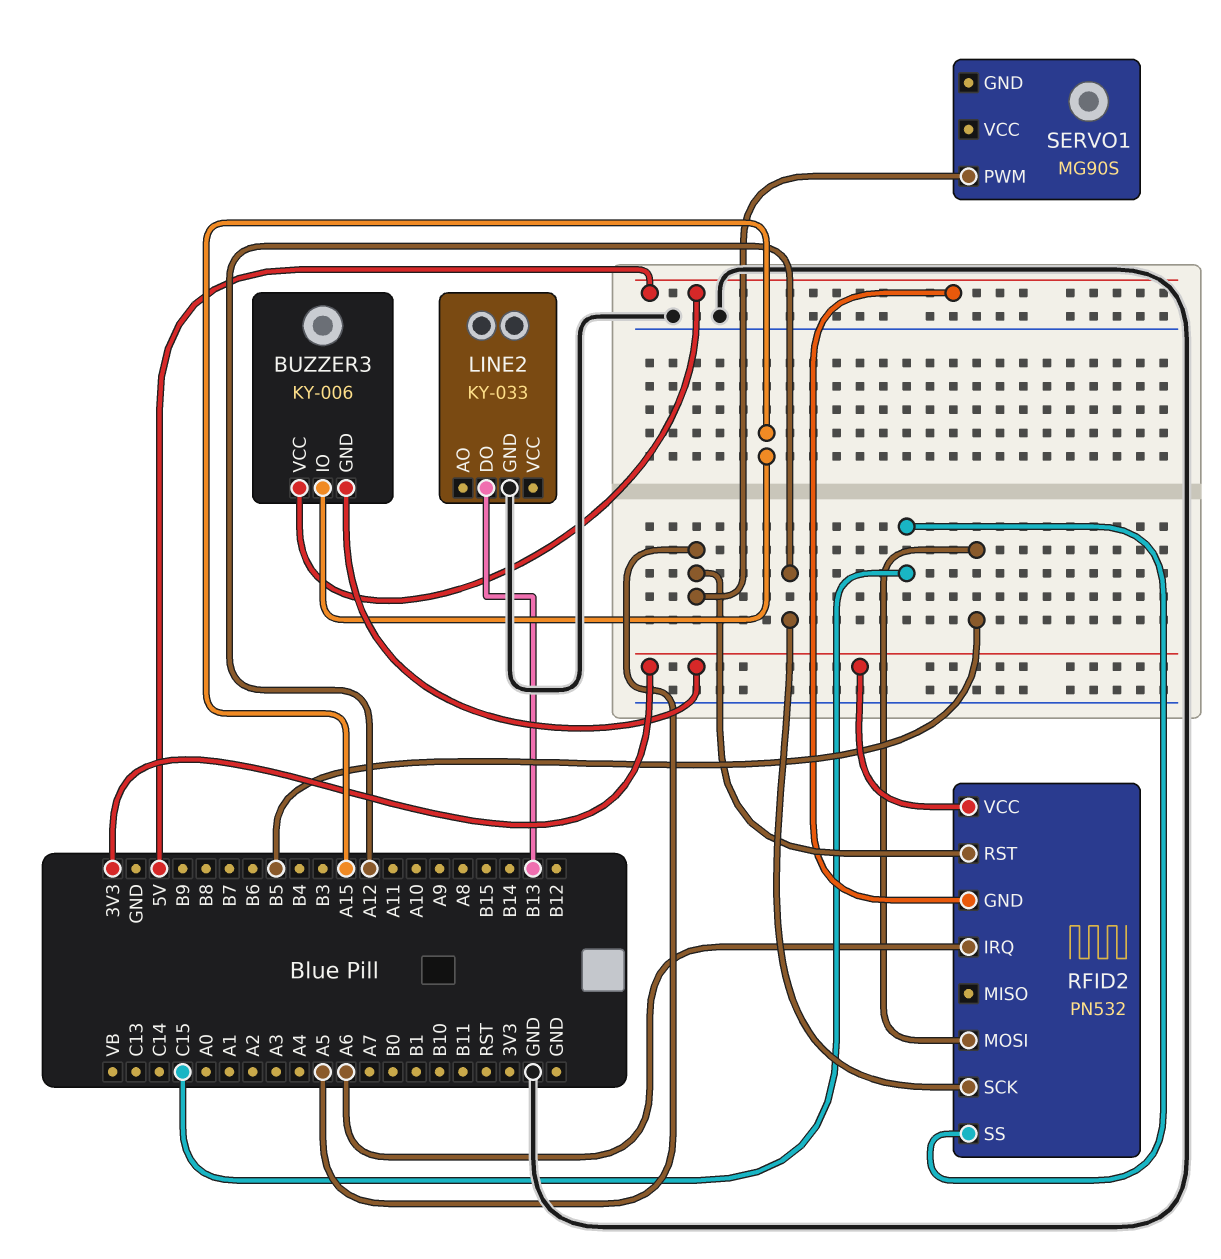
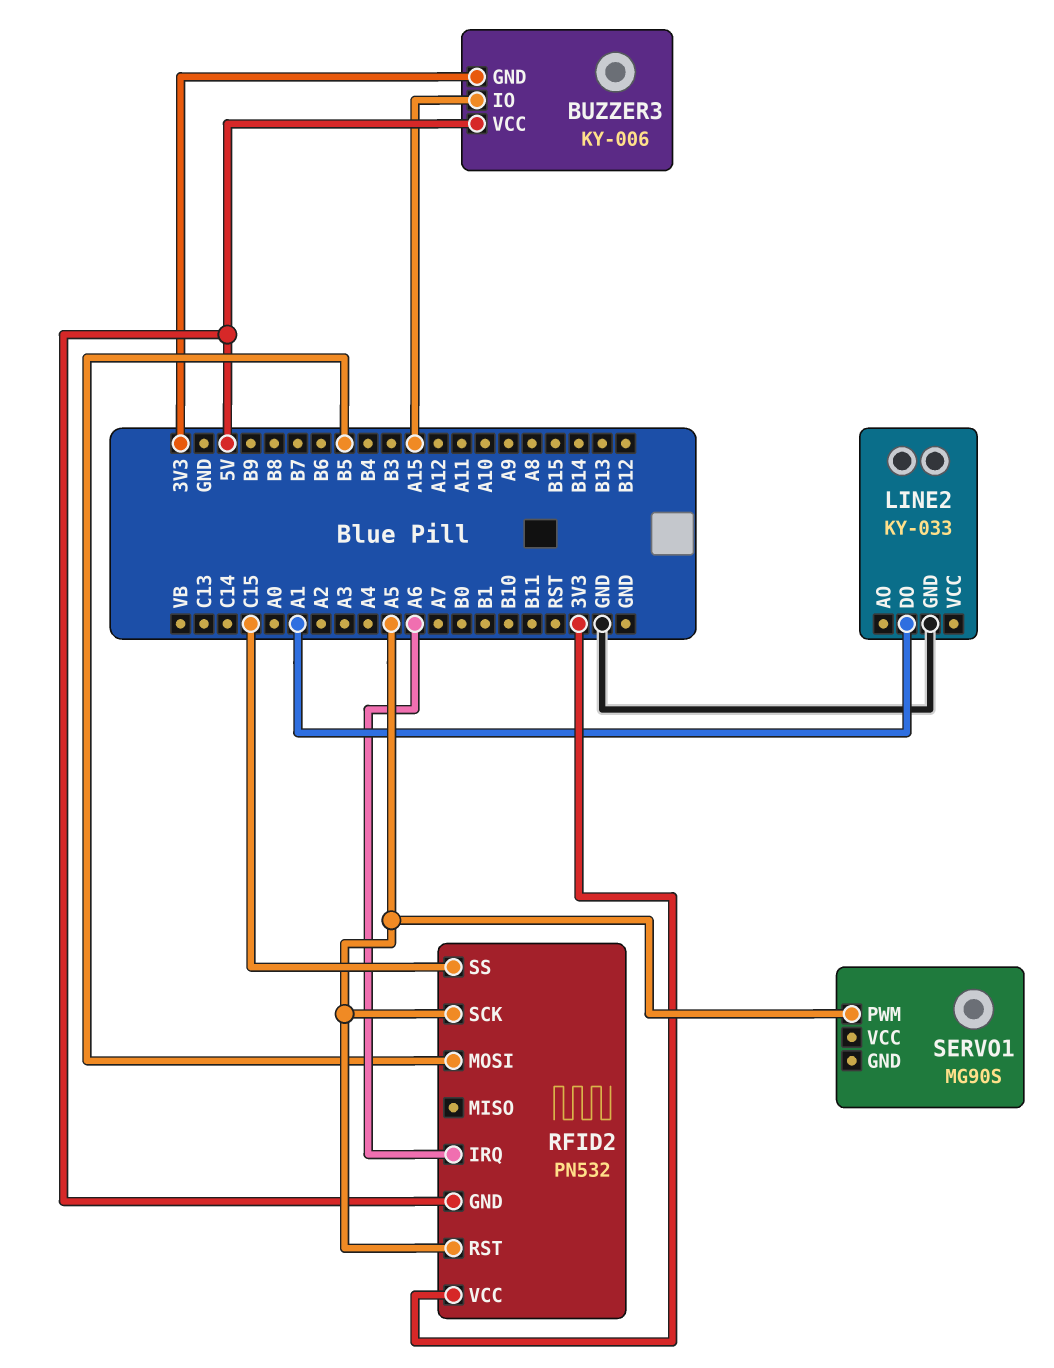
LINE2 pin DO: B13 -> A1
RFID2 pin SCK: A12 -> A5

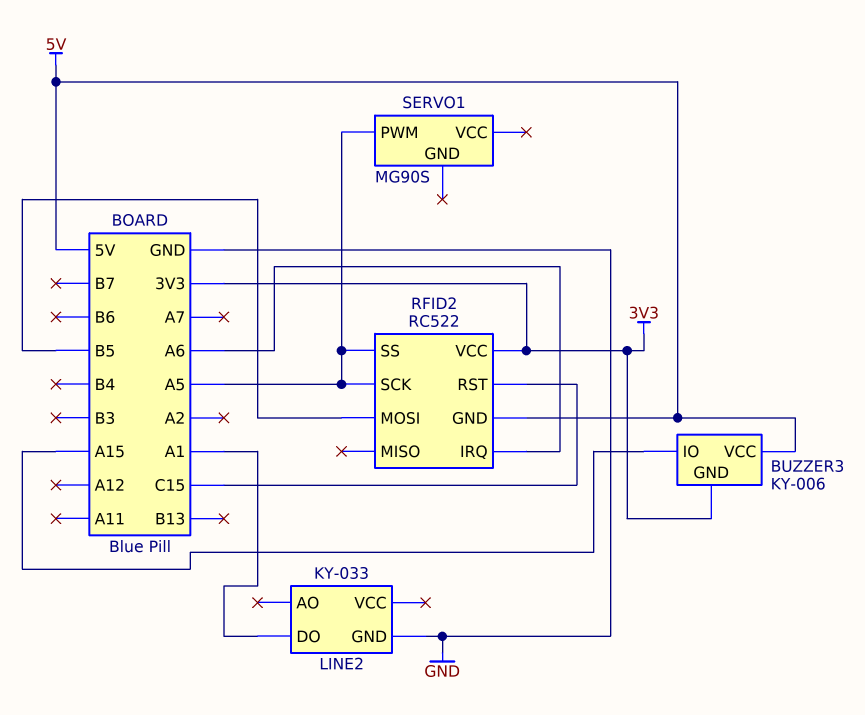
RFID2: PN532 -> RC522
RFID2 pin RST: A5 -> C15
RFID2 pin SS: C15 -> A5

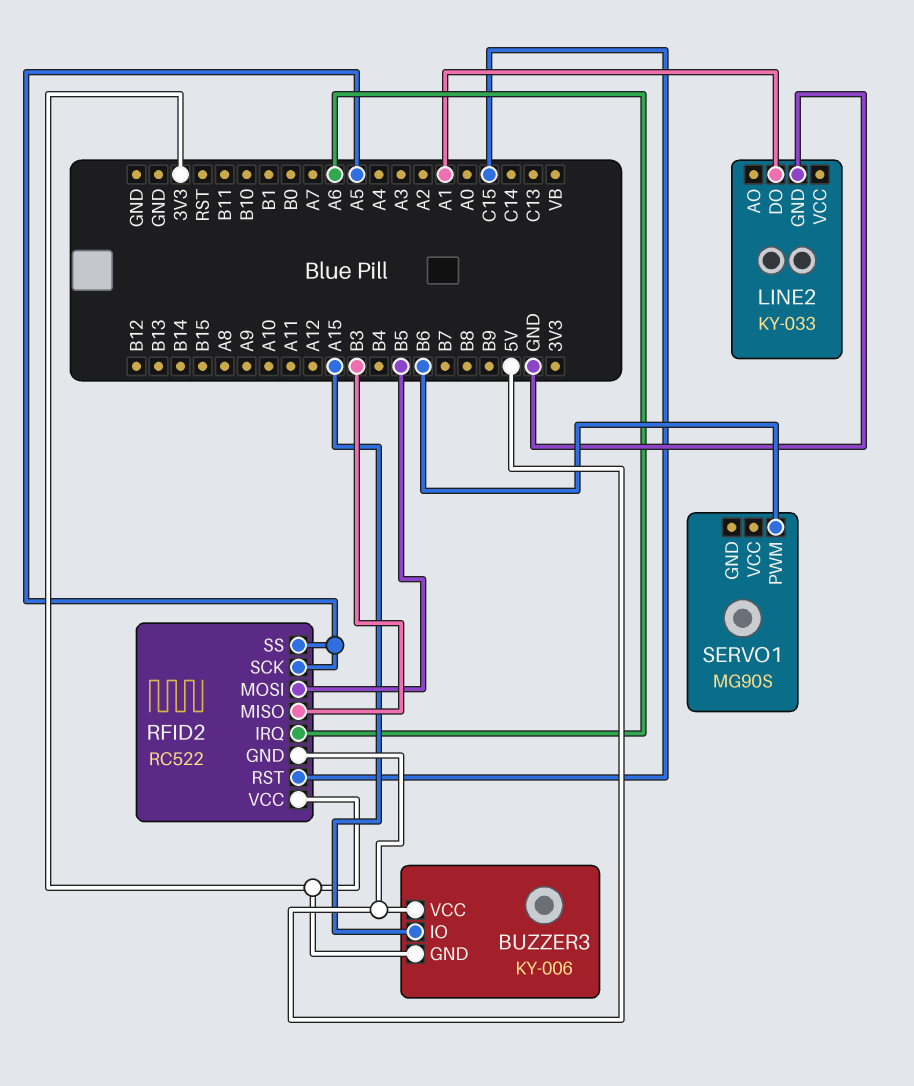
RFID2 pin MISO: none -> B3
SERVO1 pin PWM: A5 -> B6

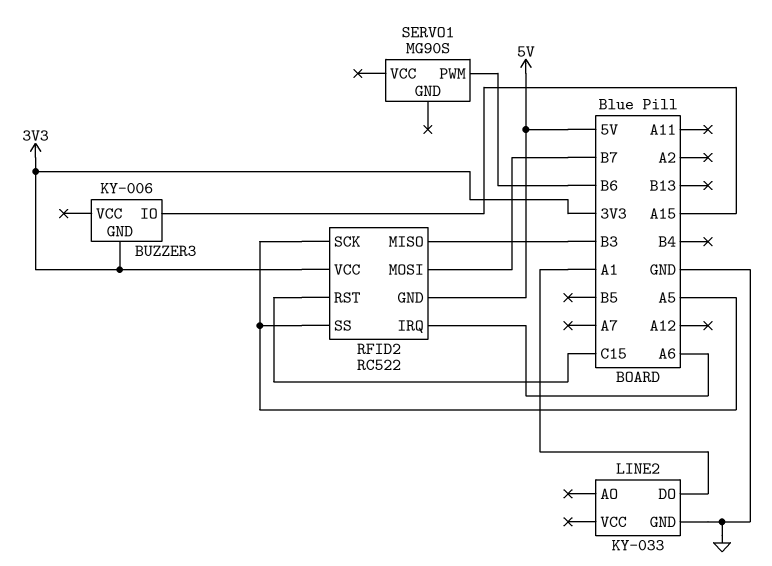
BUZZER3 pin VCC: 5V -> none
RFID2 pin MOSI: B5 -> B7

